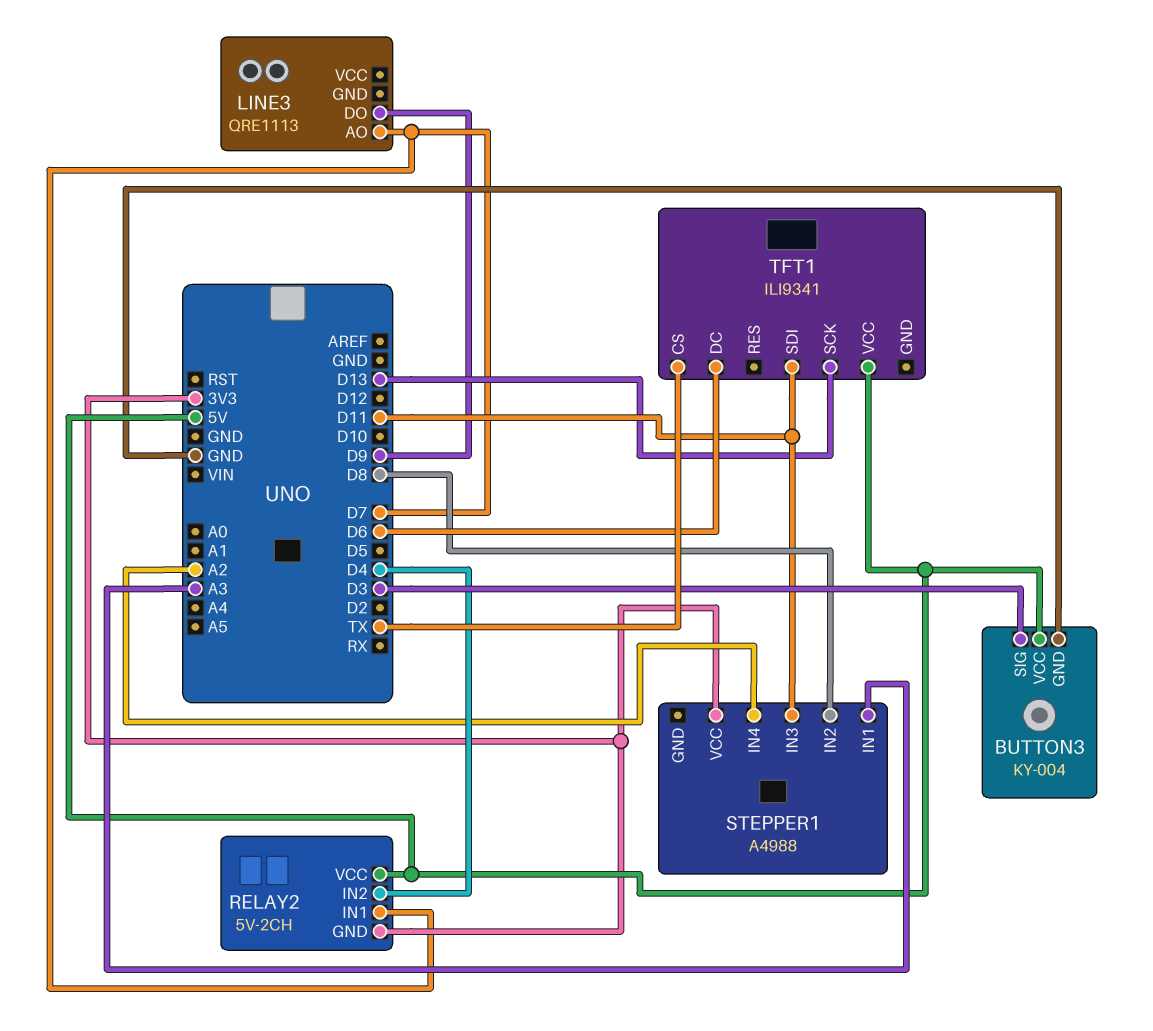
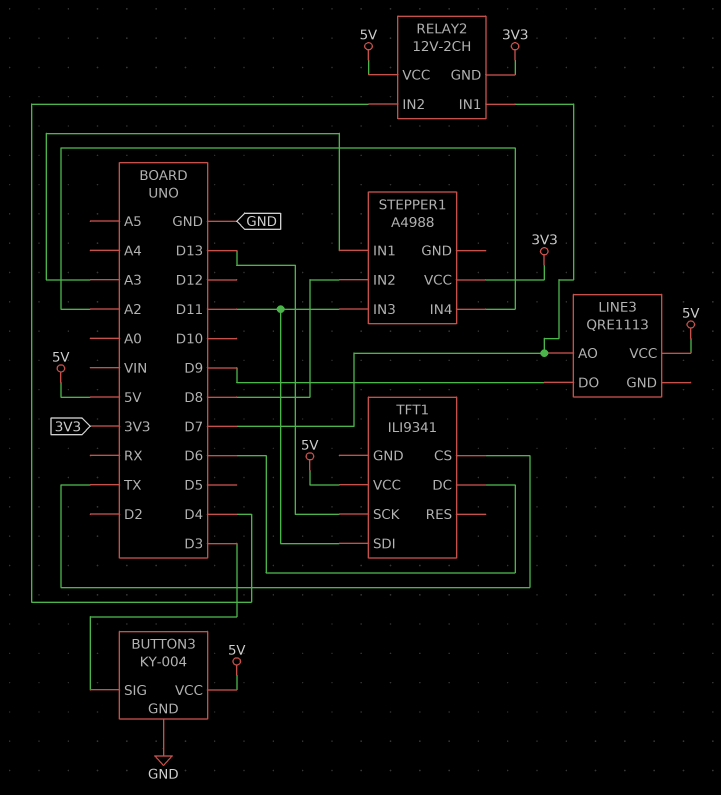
LINE3 pin VCC: none -> 5V
RELAY2: 5V-2CH -> 12V-2CH

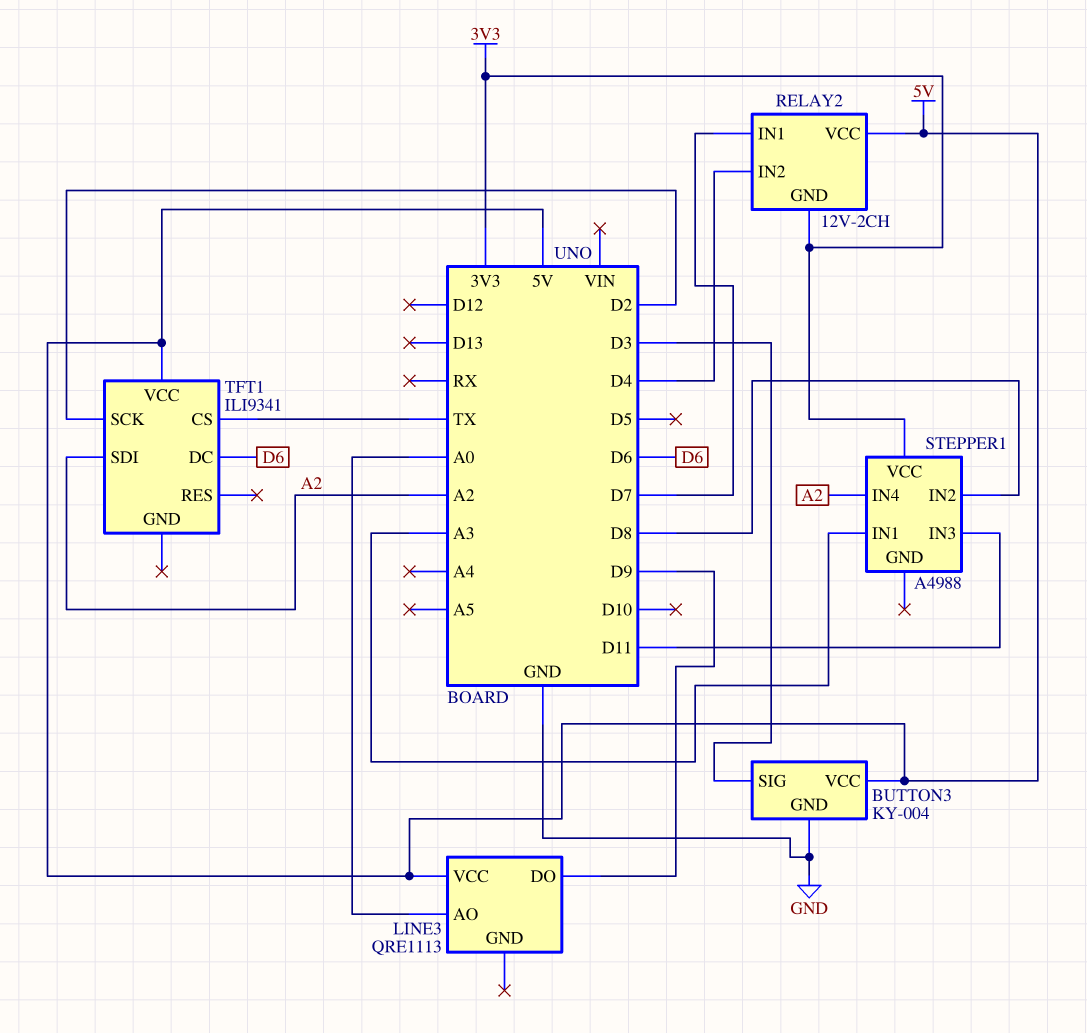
LINE3 pin AO: D7 -> A0
TFT1 pin SCK: D13 -> D2
TFT1 pin SDI: D11 -> A2

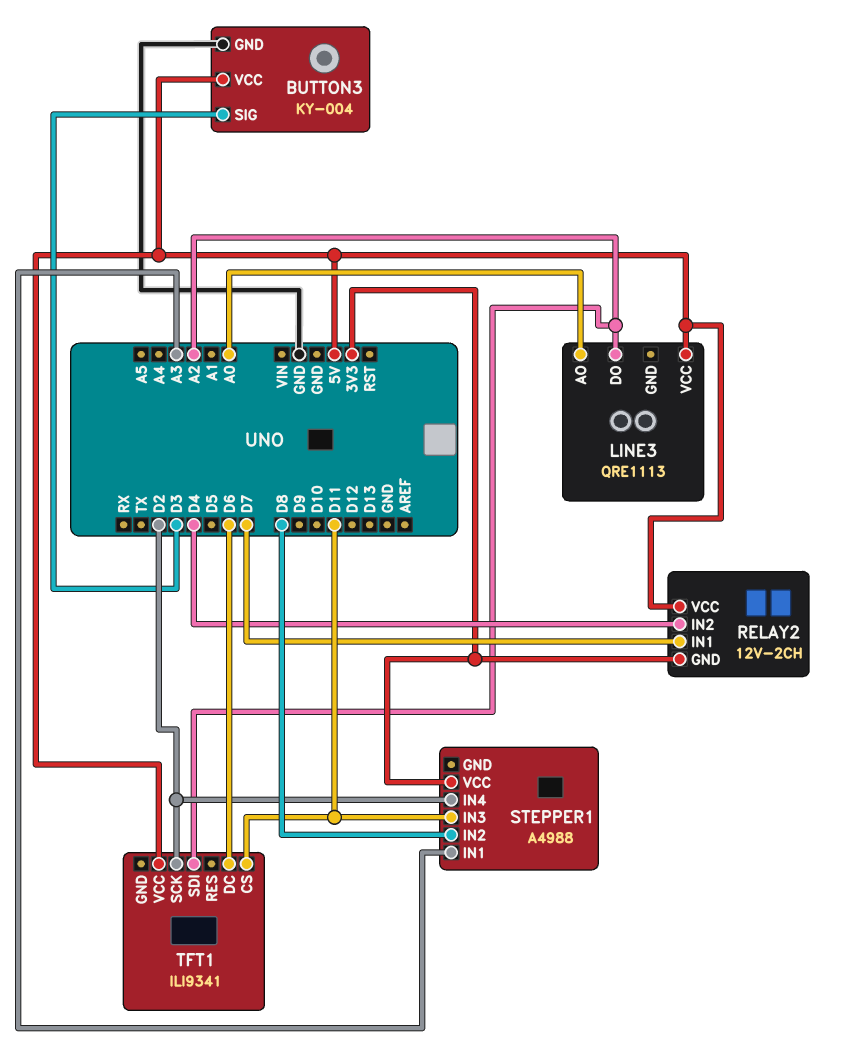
LINE3 pin DO: D9 -> A2
STEPPER1 pin IN4: A2 -> D2
TFT1 pin CS: TX -> D11

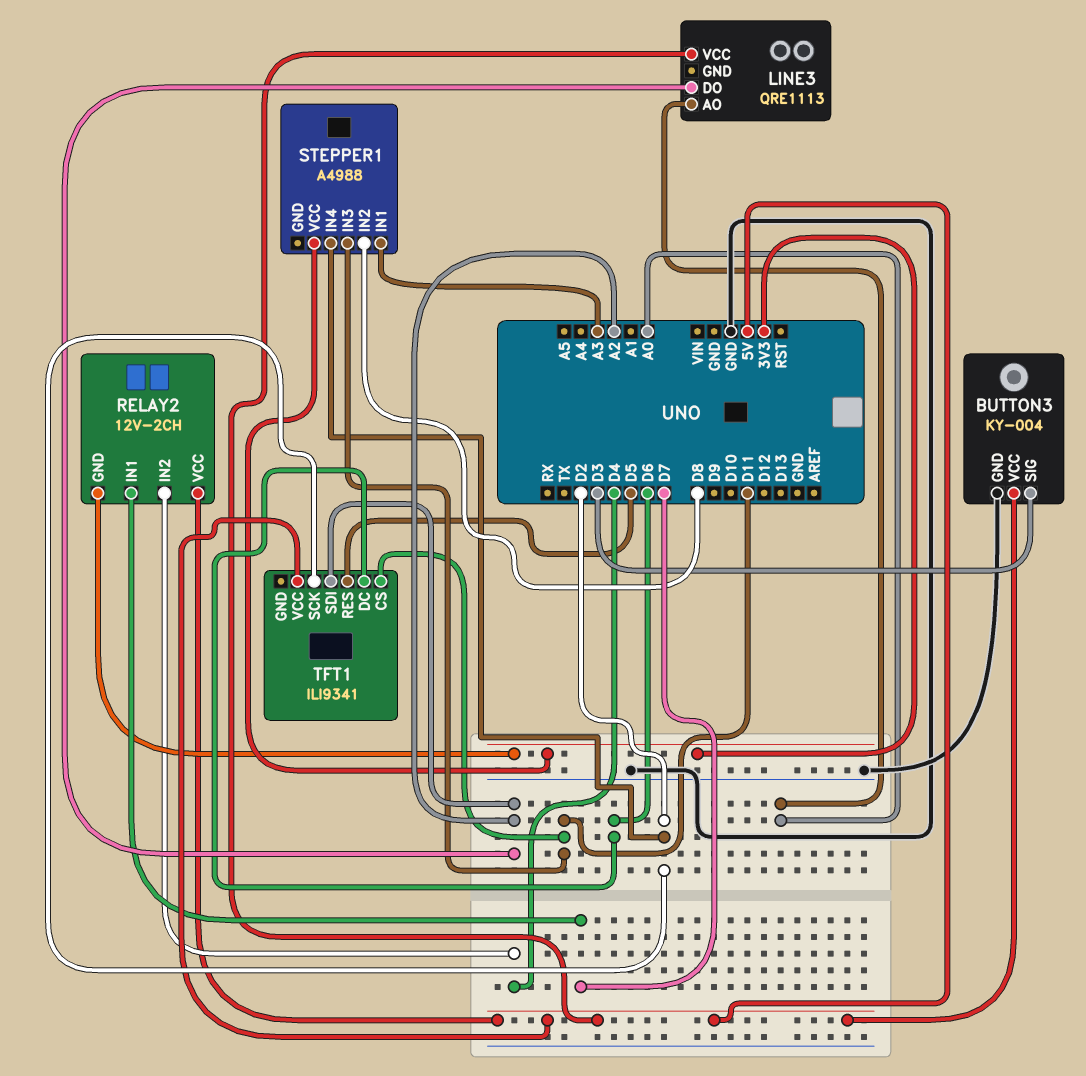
TFT1 pin RES: none -> D5

